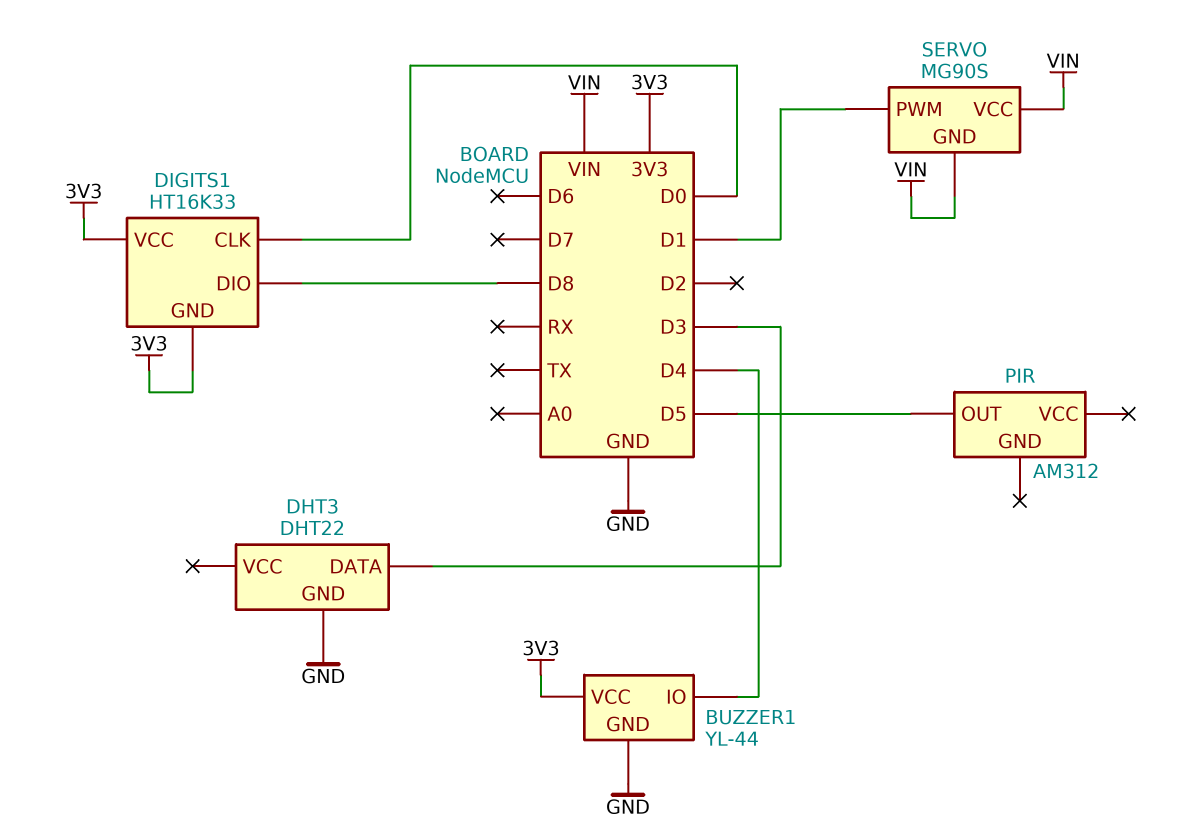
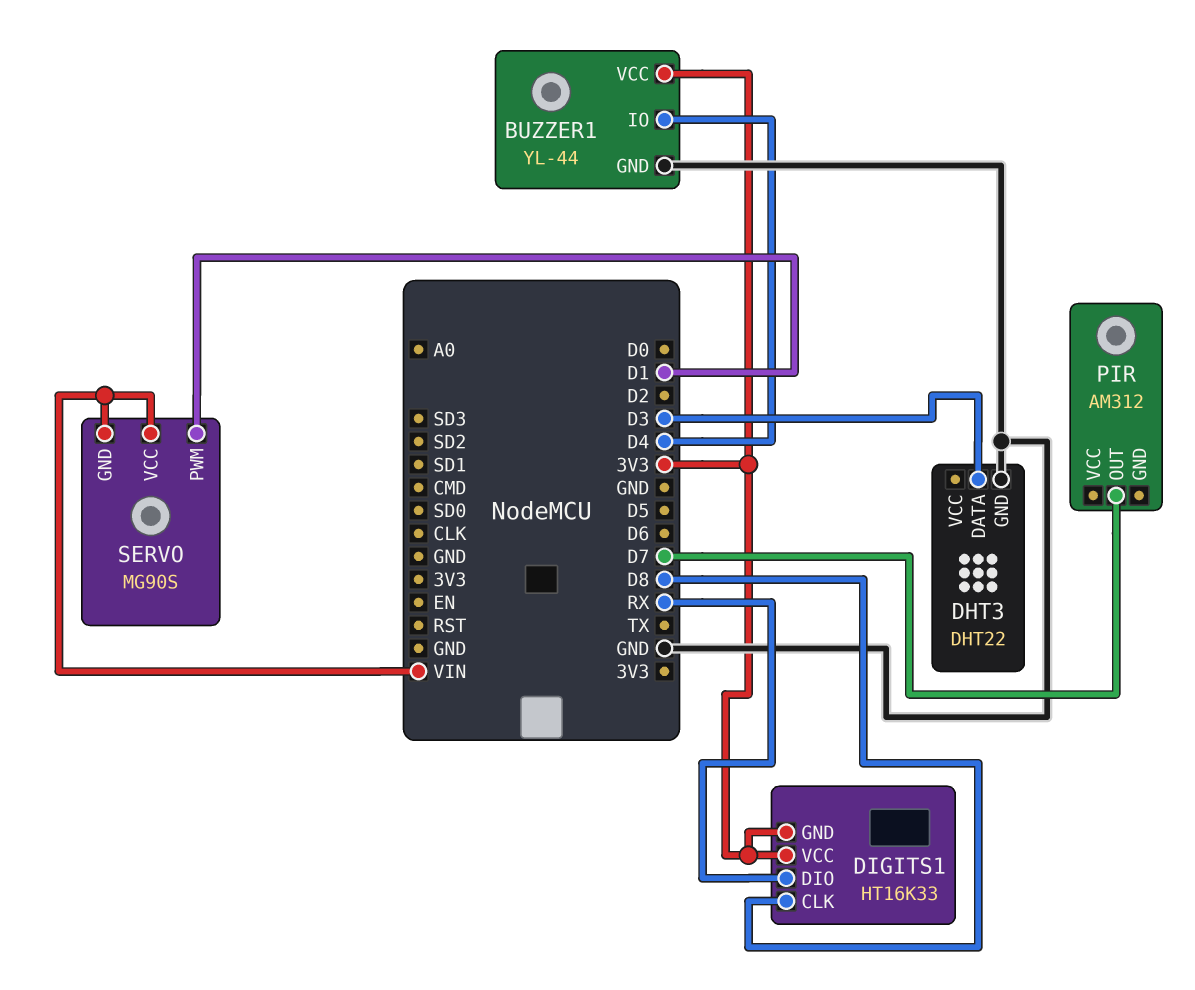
DIGITS1 pin CLK: D0 -> D8
DIGITS1 pin DIO: D8 -> RX
PIR pin OUT: D5 -> D7

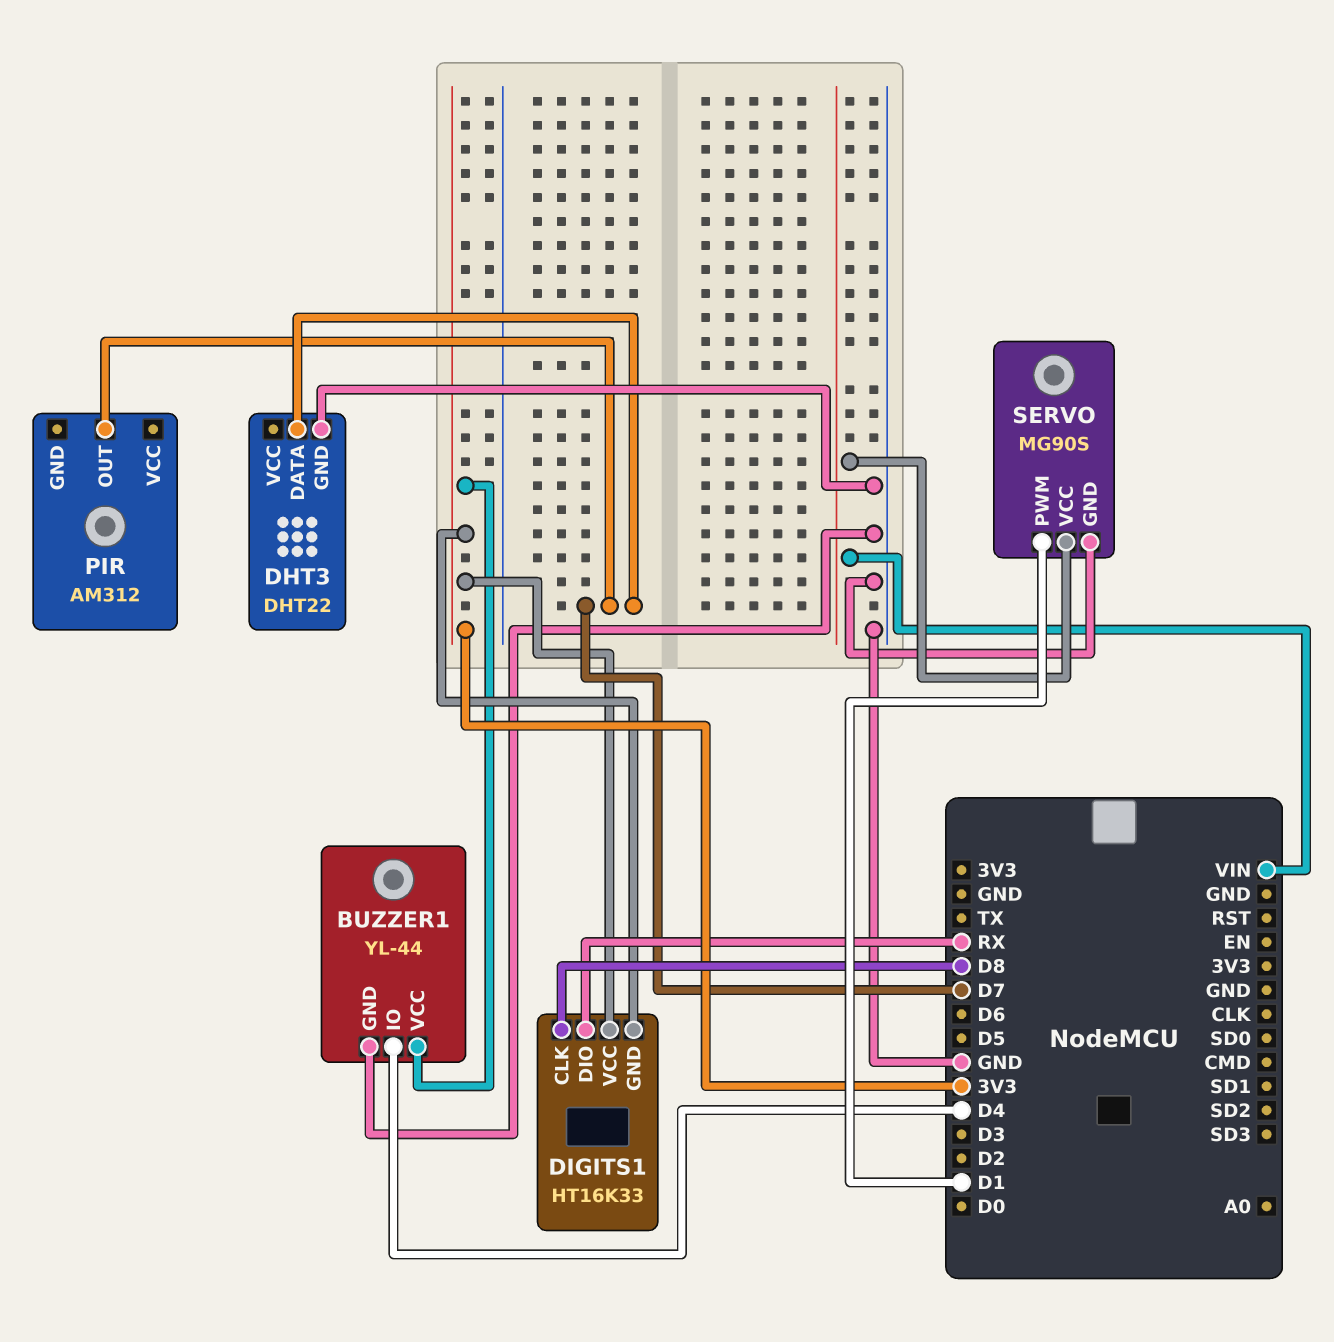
DHT3 pin DATA: D3 -> D7
SERVO pin GND: VIN -> GND

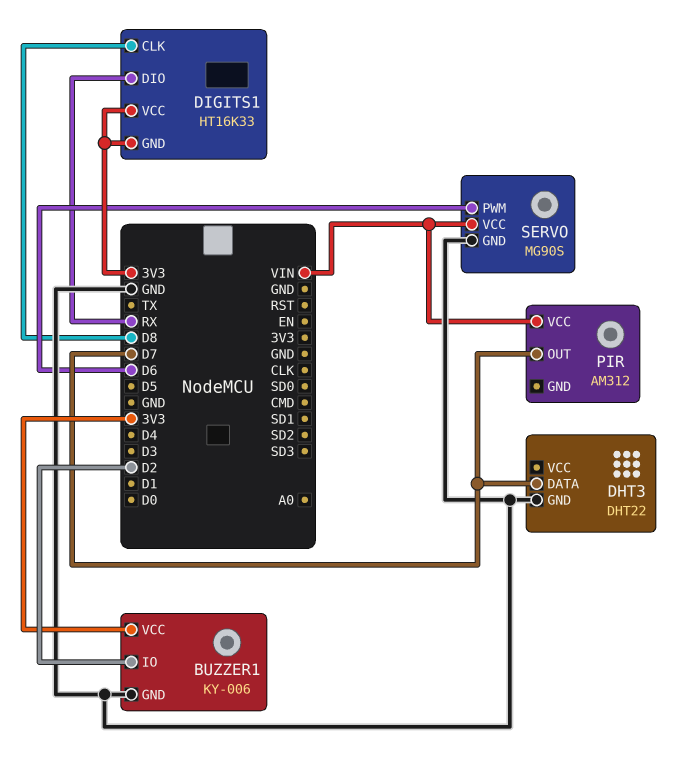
BUZZER1: YL-44 -> KY-006
BUZZER1 pin IO: D4 -> D2
PIR pin VCC: none -> VIN
SERVO pin PWM: D1 -> D6

